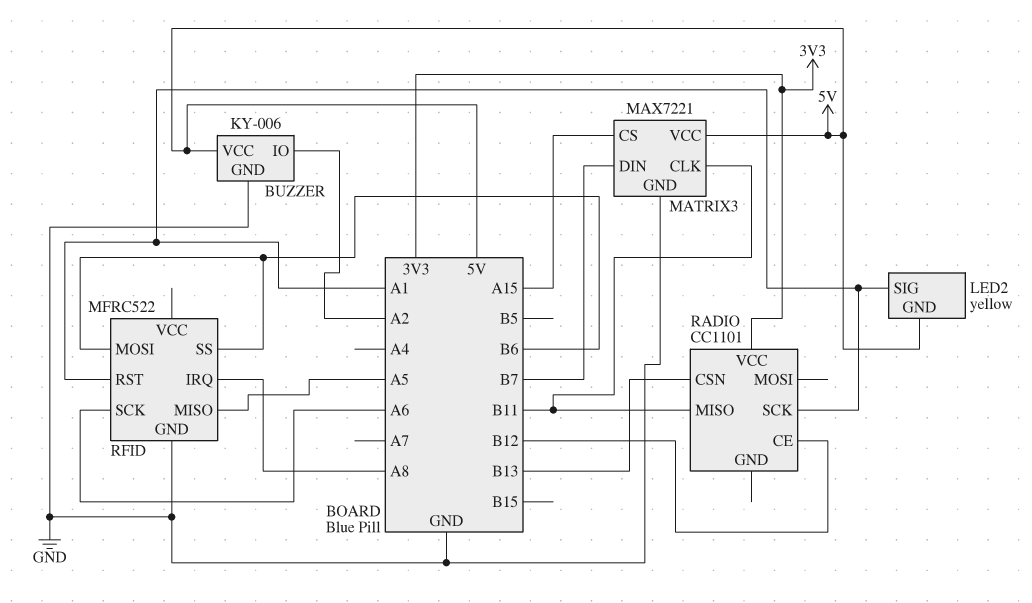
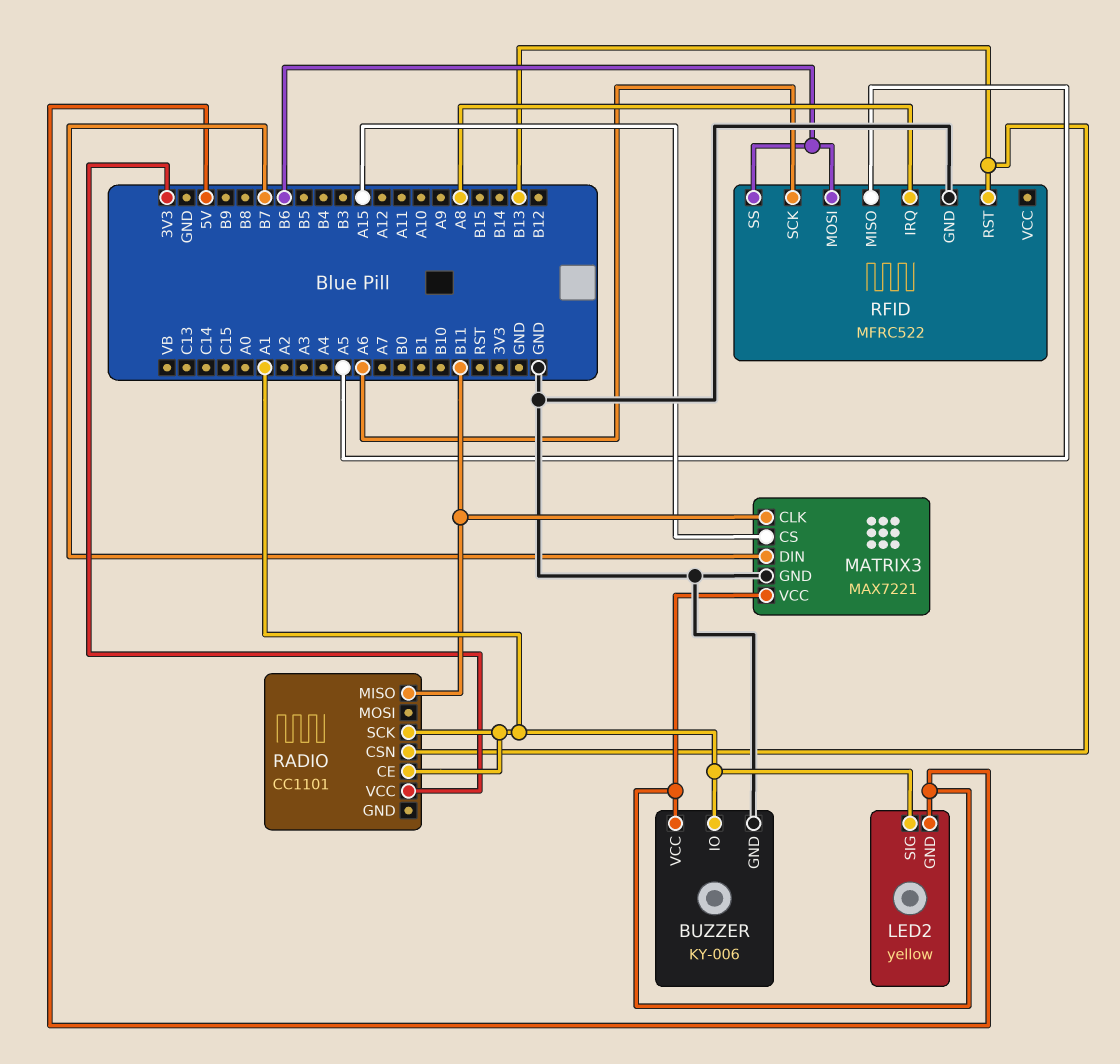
BUZZER pin IO: A2 -> A1
RADIO pin CE: B12 -> A1
RFID pin RST: A1 -> B13

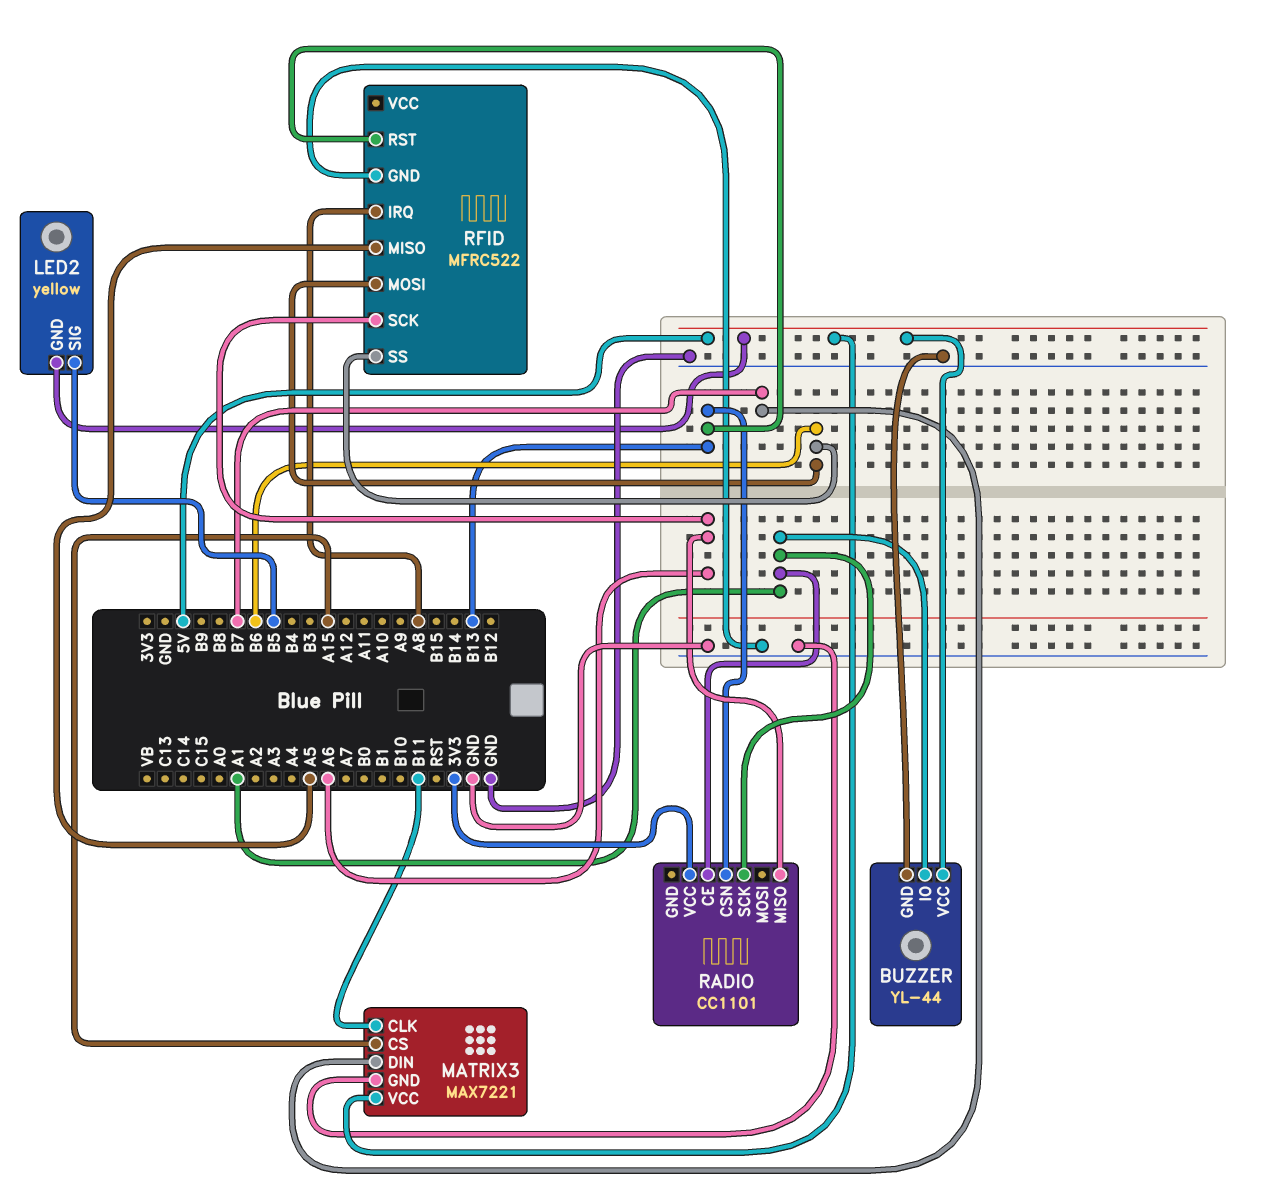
BUZZER: KY-006 -> YL-44
LED2 pin SIG: A1 -> B5
RADIO pin MISO: B11 -> A6

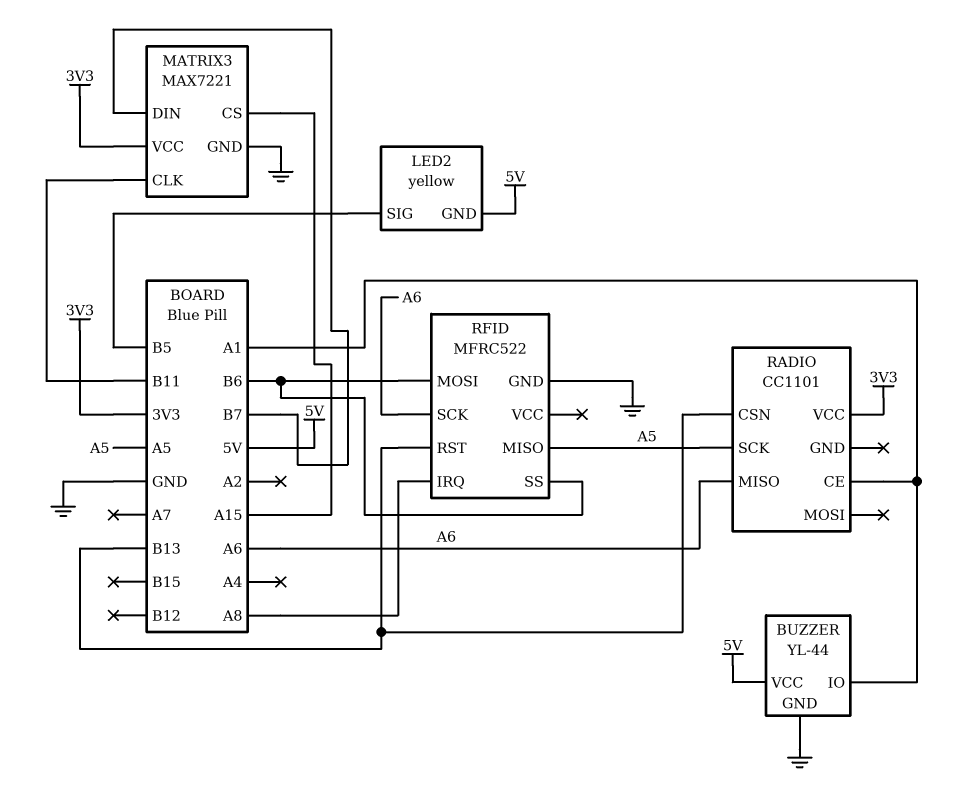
MATRIX3 pin VCC: 5V -> 3V3
RADIO pin SCK: A1 -> A5

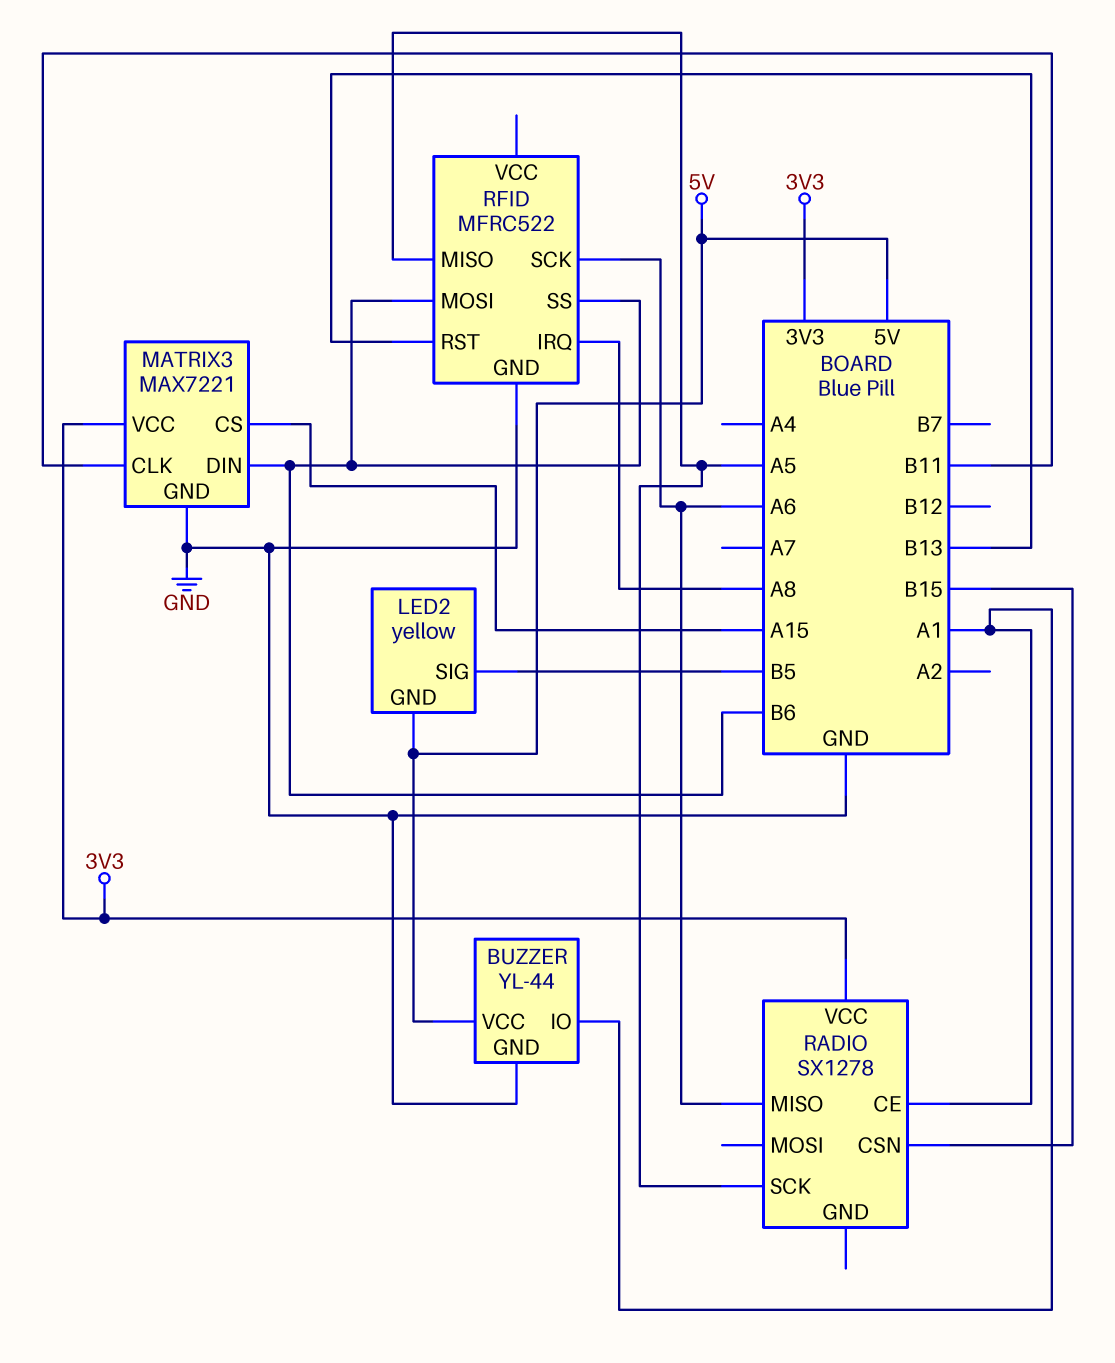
MATRIX3 pin DIN: B7 -> B6
RADIO: CC1101 -> SX1278
RADIO pin CSN: B13 -> B15

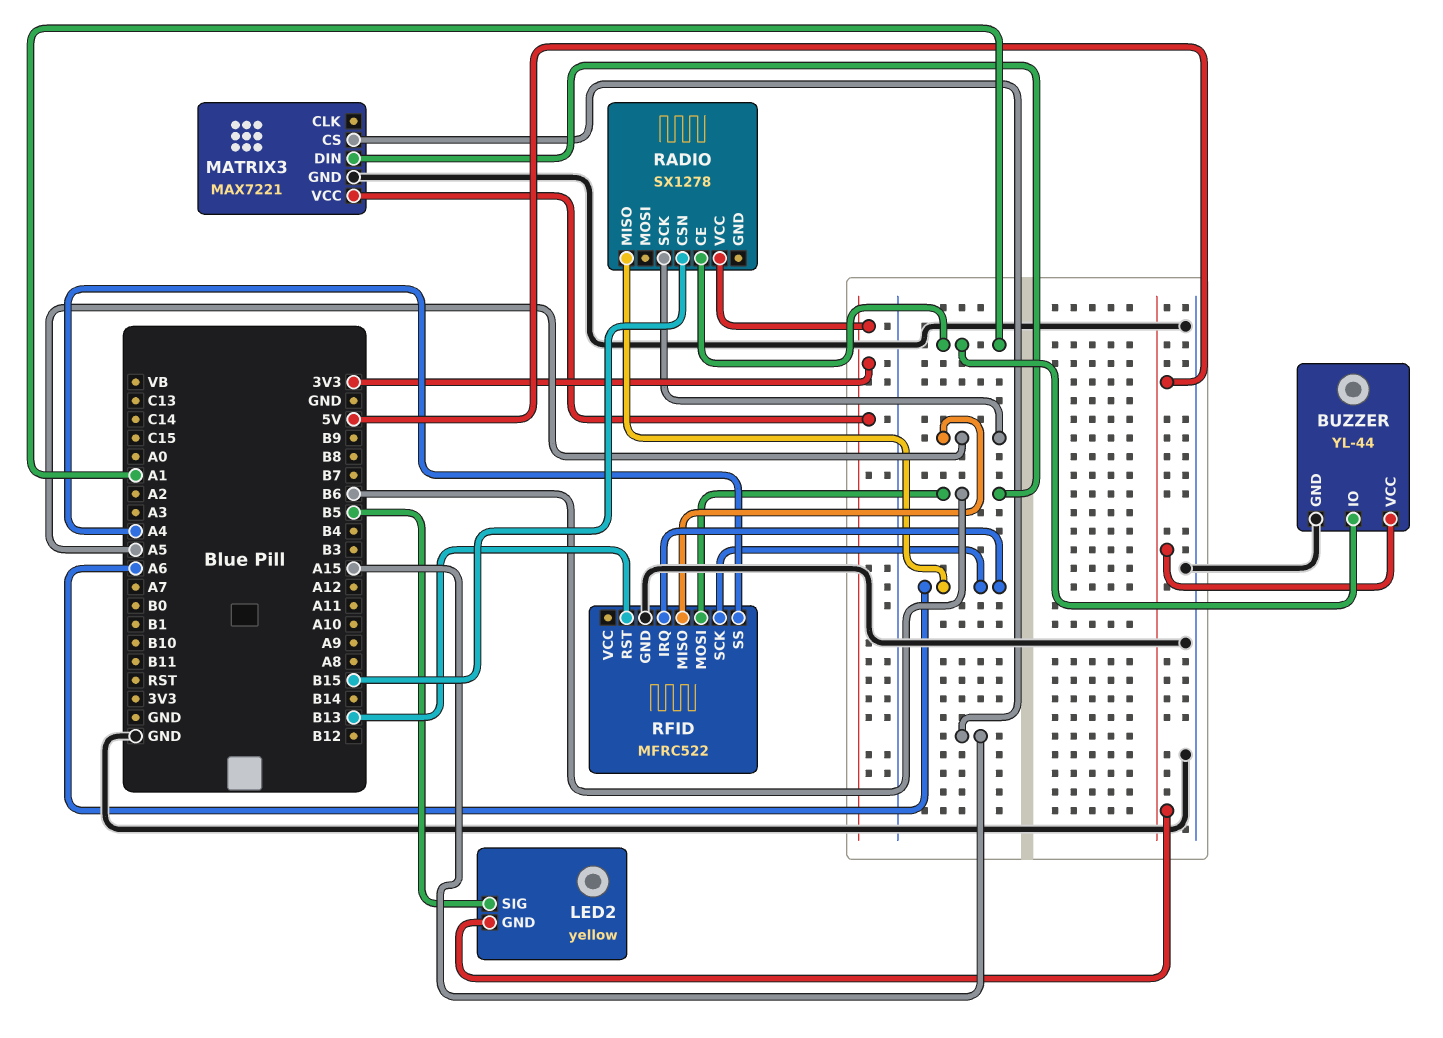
MATRIX3 pin CLK: B11 -> none
RFID pin IRQ: A8 -> A6
RFID pin SS: B6 -> A4

